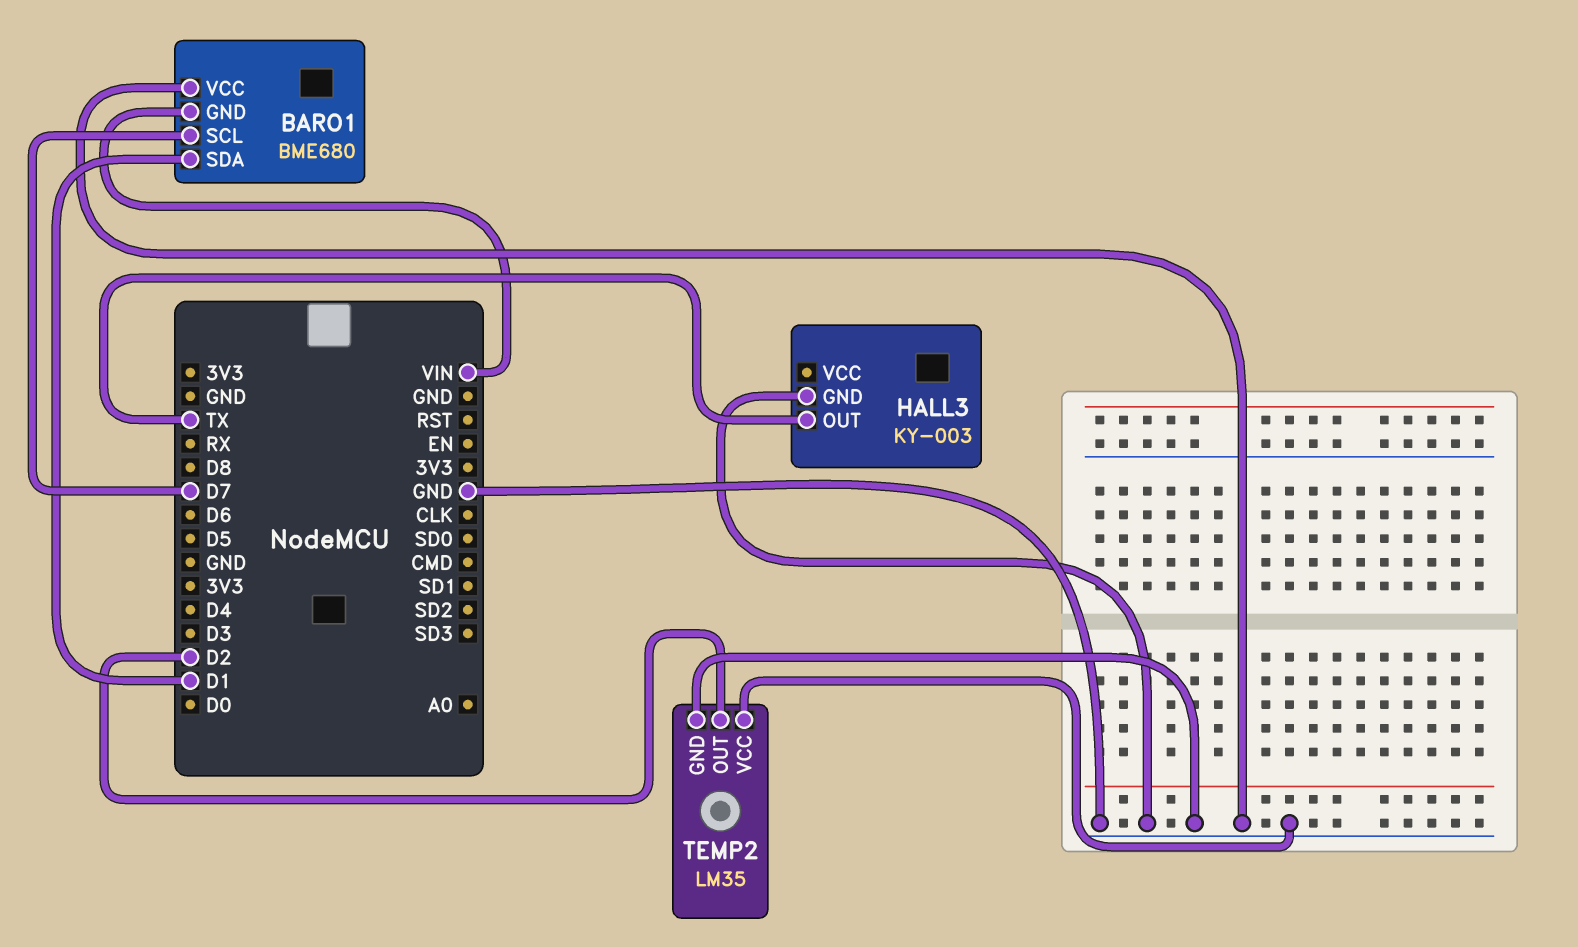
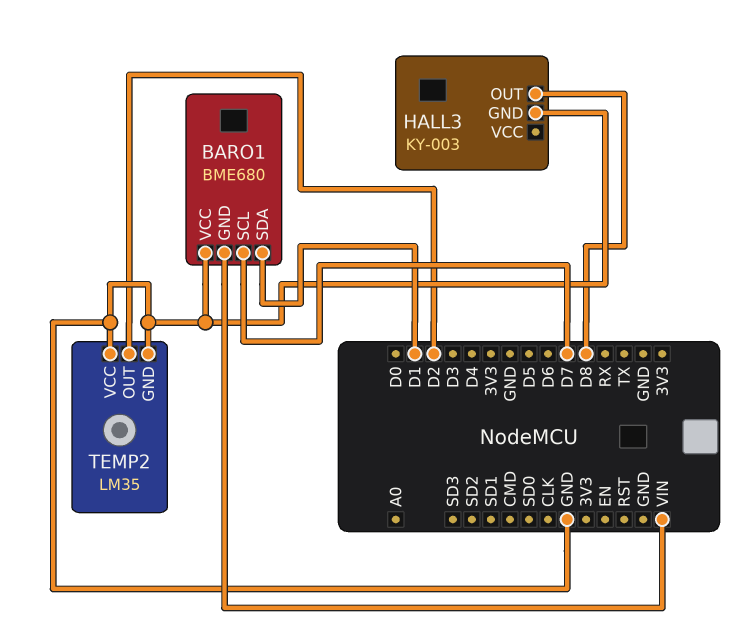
HALL3 pin OUT: TX -> D8

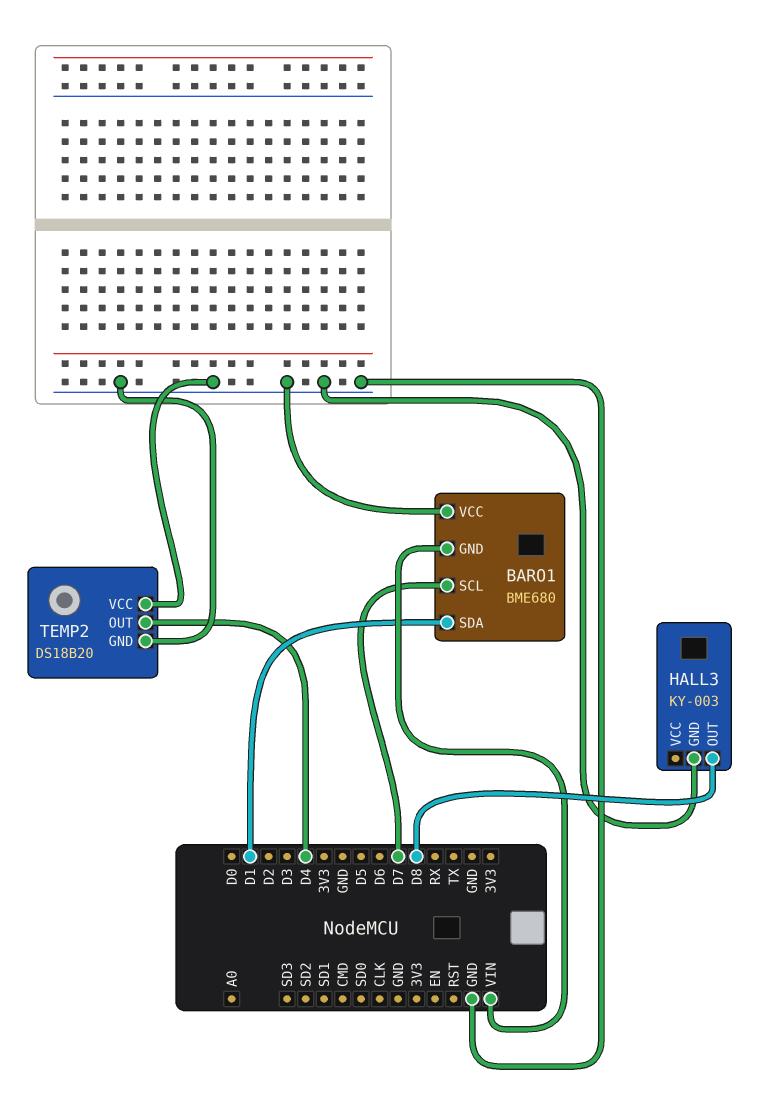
TEMP2: LM35 -> DS18B20
TEMP2 pin OUT: D2 -> D4

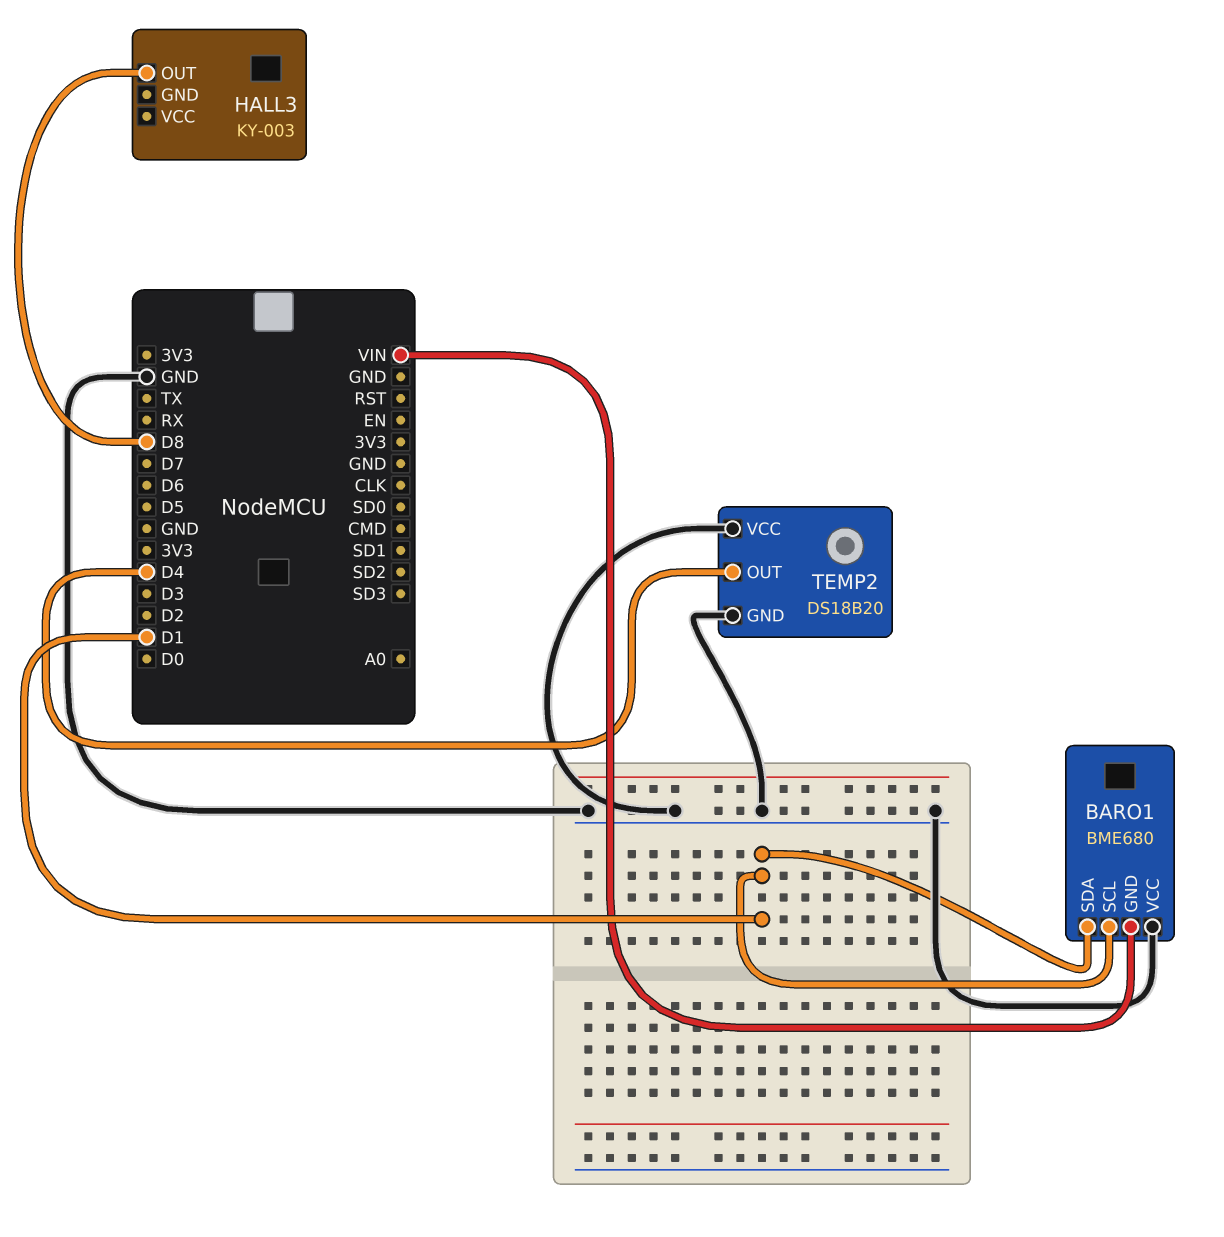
BARO1 pin SCL: D7 -> D1
HALL3 pin GND: GND -> none

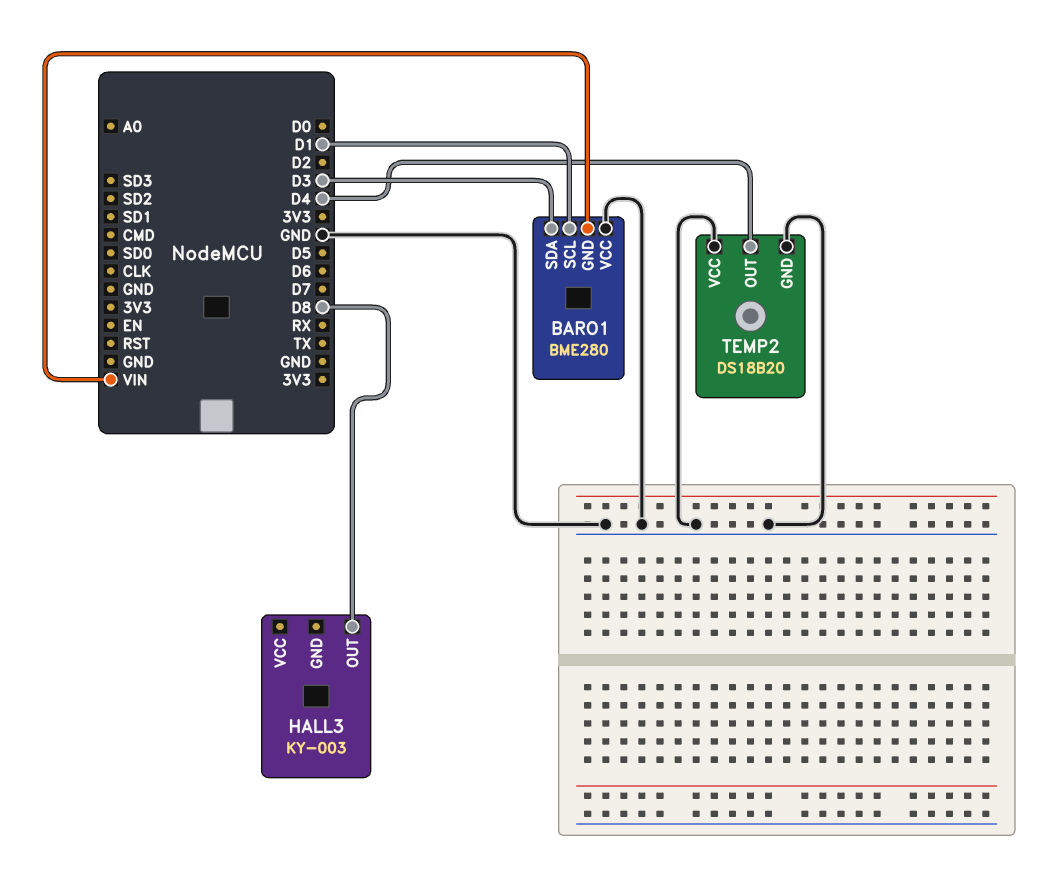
BARO1: BME680 -> BME280
BARO1 pin SDA: D1 -> D3

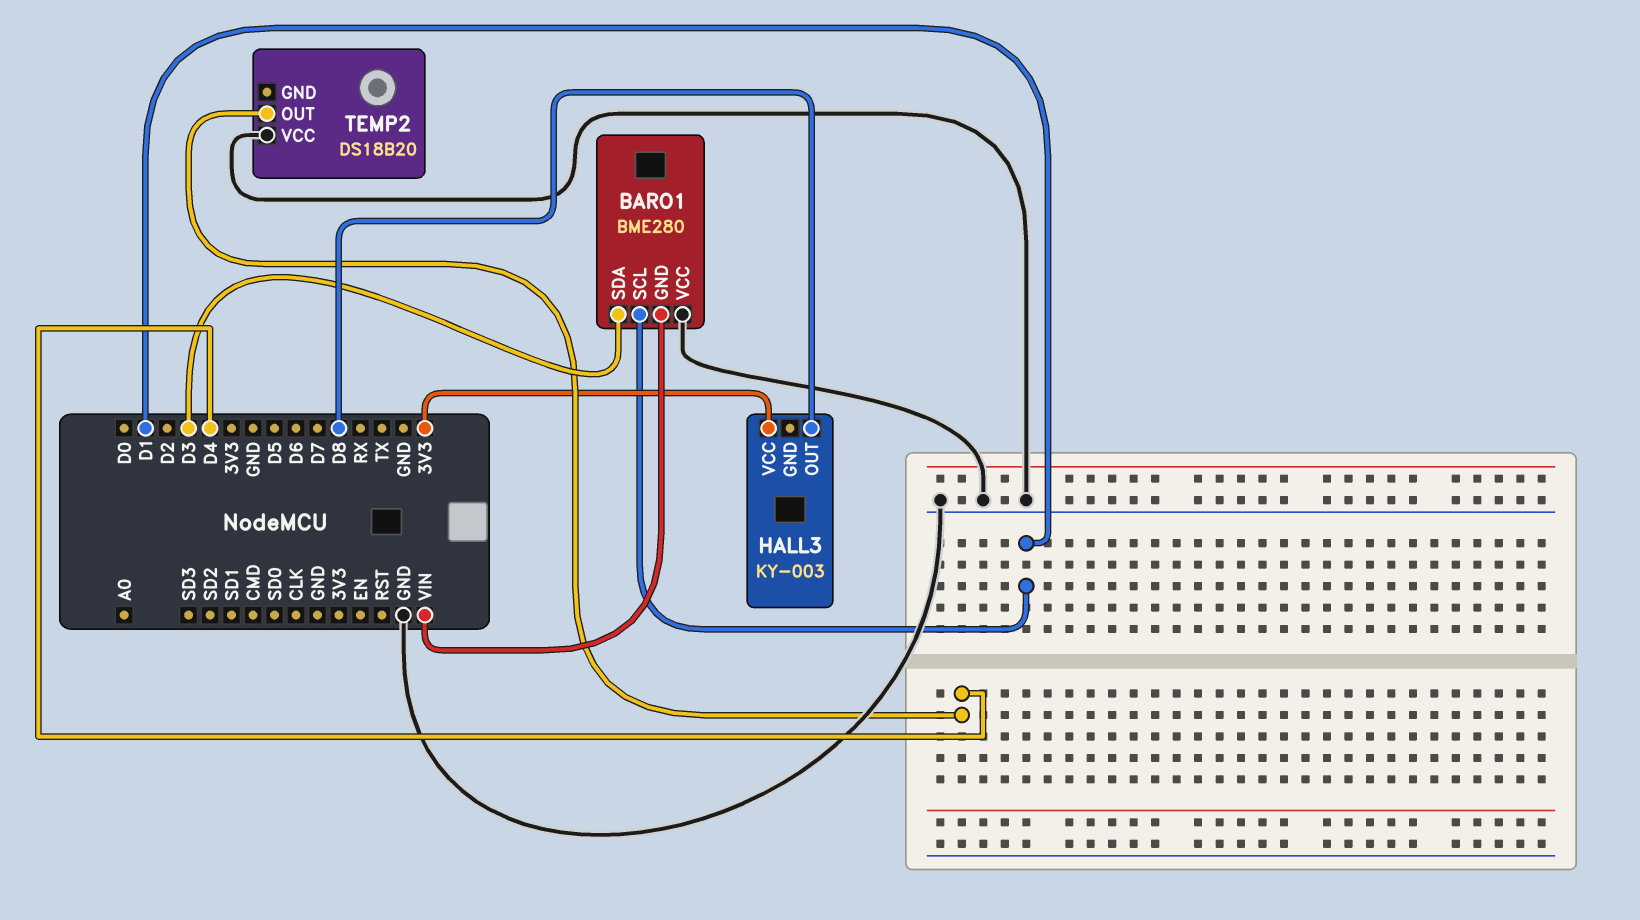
HALL3 pin VCC: none -> 3V3
TEMP2 pin GND: GND -> none

